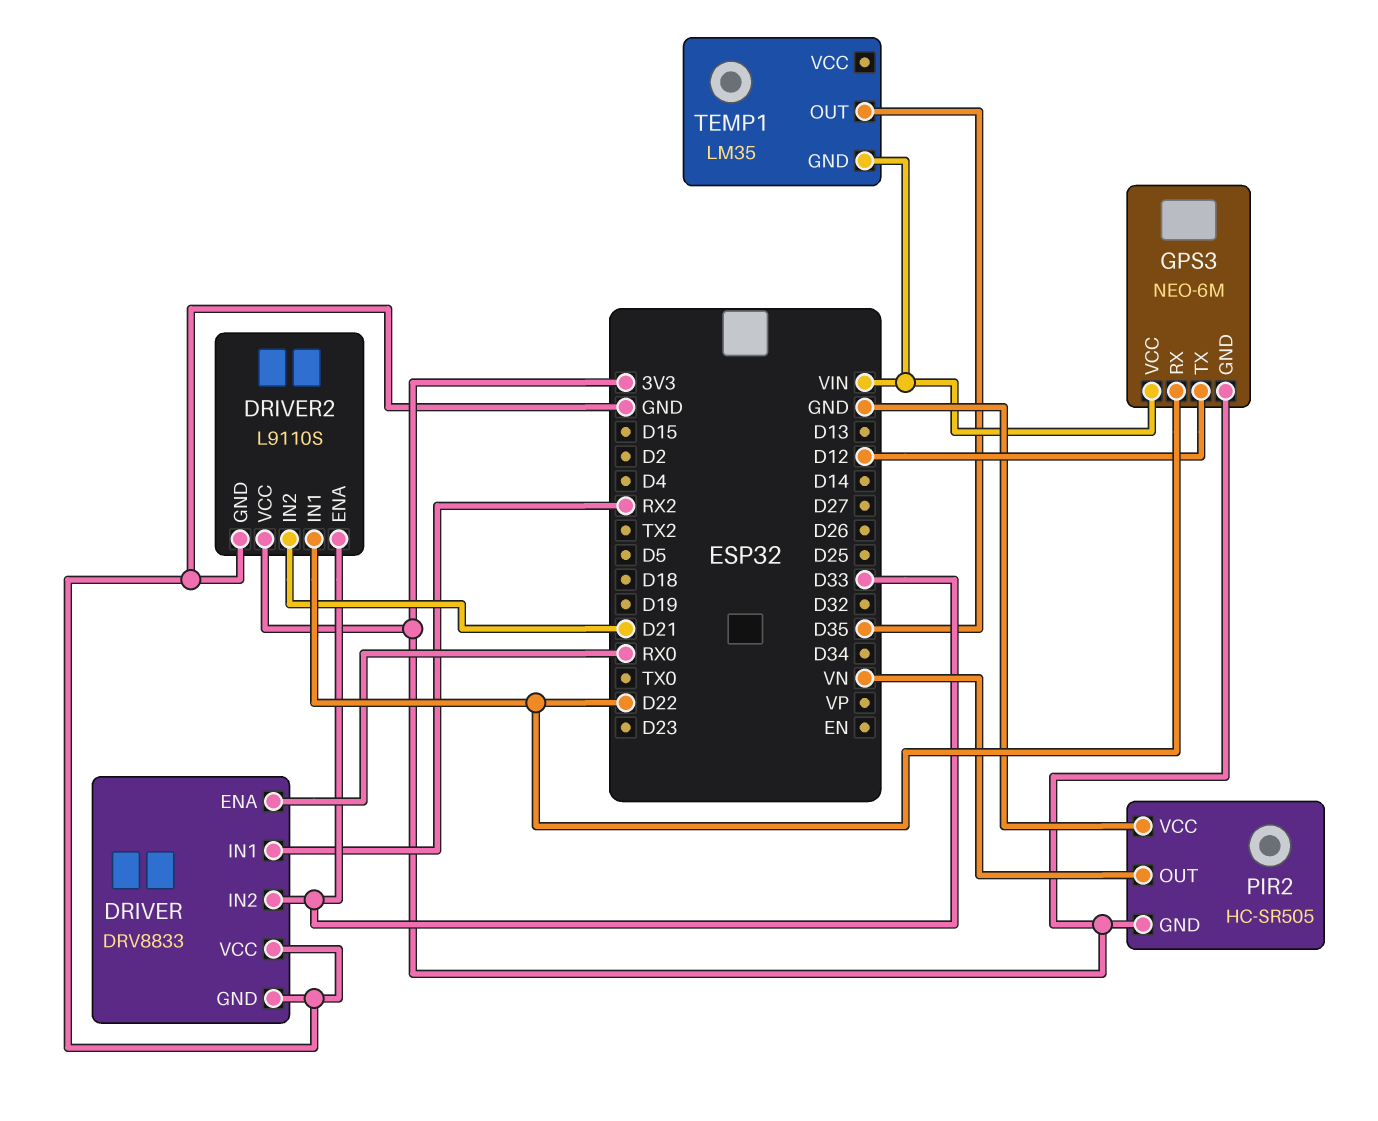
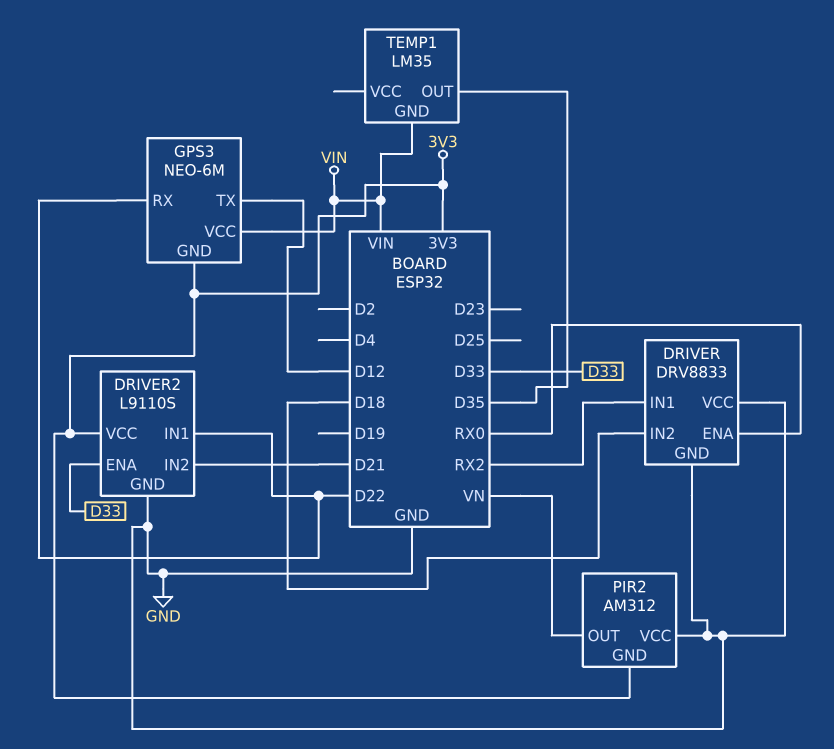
DRIVER pin IN2: D33 -> D18
PIR2: HC-SR505 -> AM312

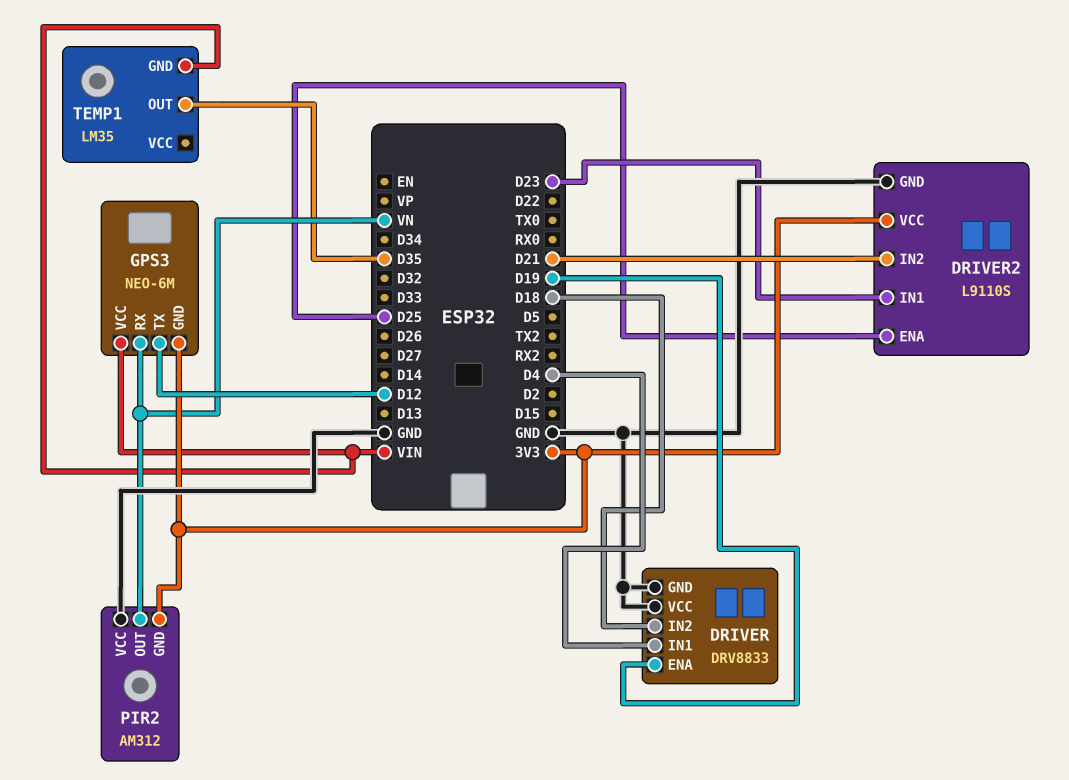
DRIVER pin ENA: RX0 -> D19
DRIVER pin IN1: RX2 -> D4
DRIVER2 pin ENA: D33 -> D25
DRIVER2 pin IN1: D22 -> D23
GPS3 pin RX: D22 -> VN

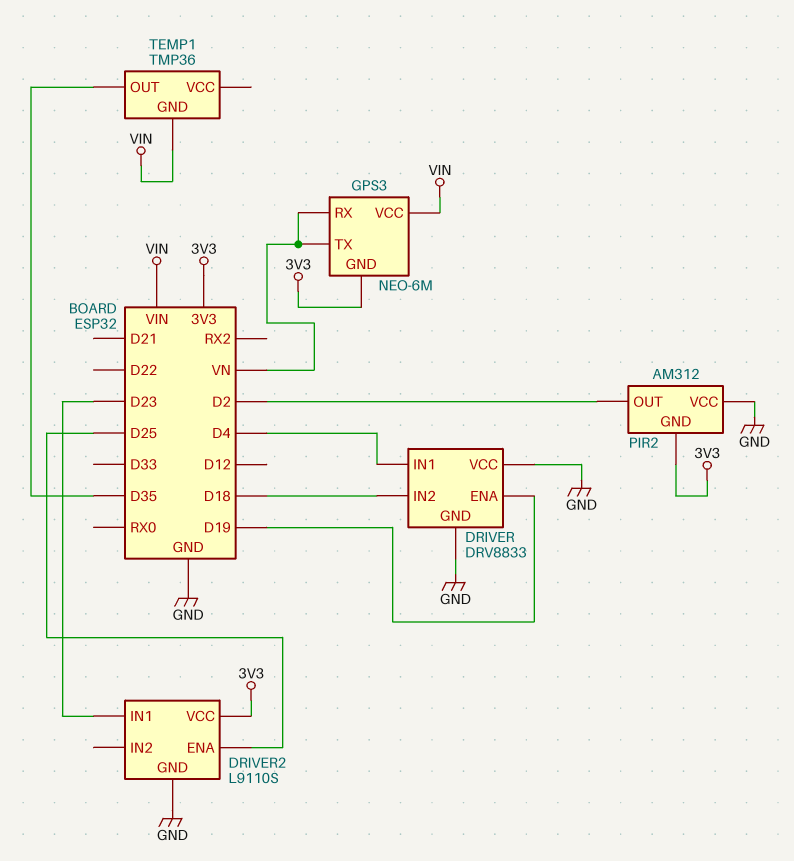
DRIVER2 pin IN2: D21 -> none
GPS3 pin TX: D12 -> VN
PIR2 pin OUT: VN -> D2
TEMP1: LM35 -> TMP36

